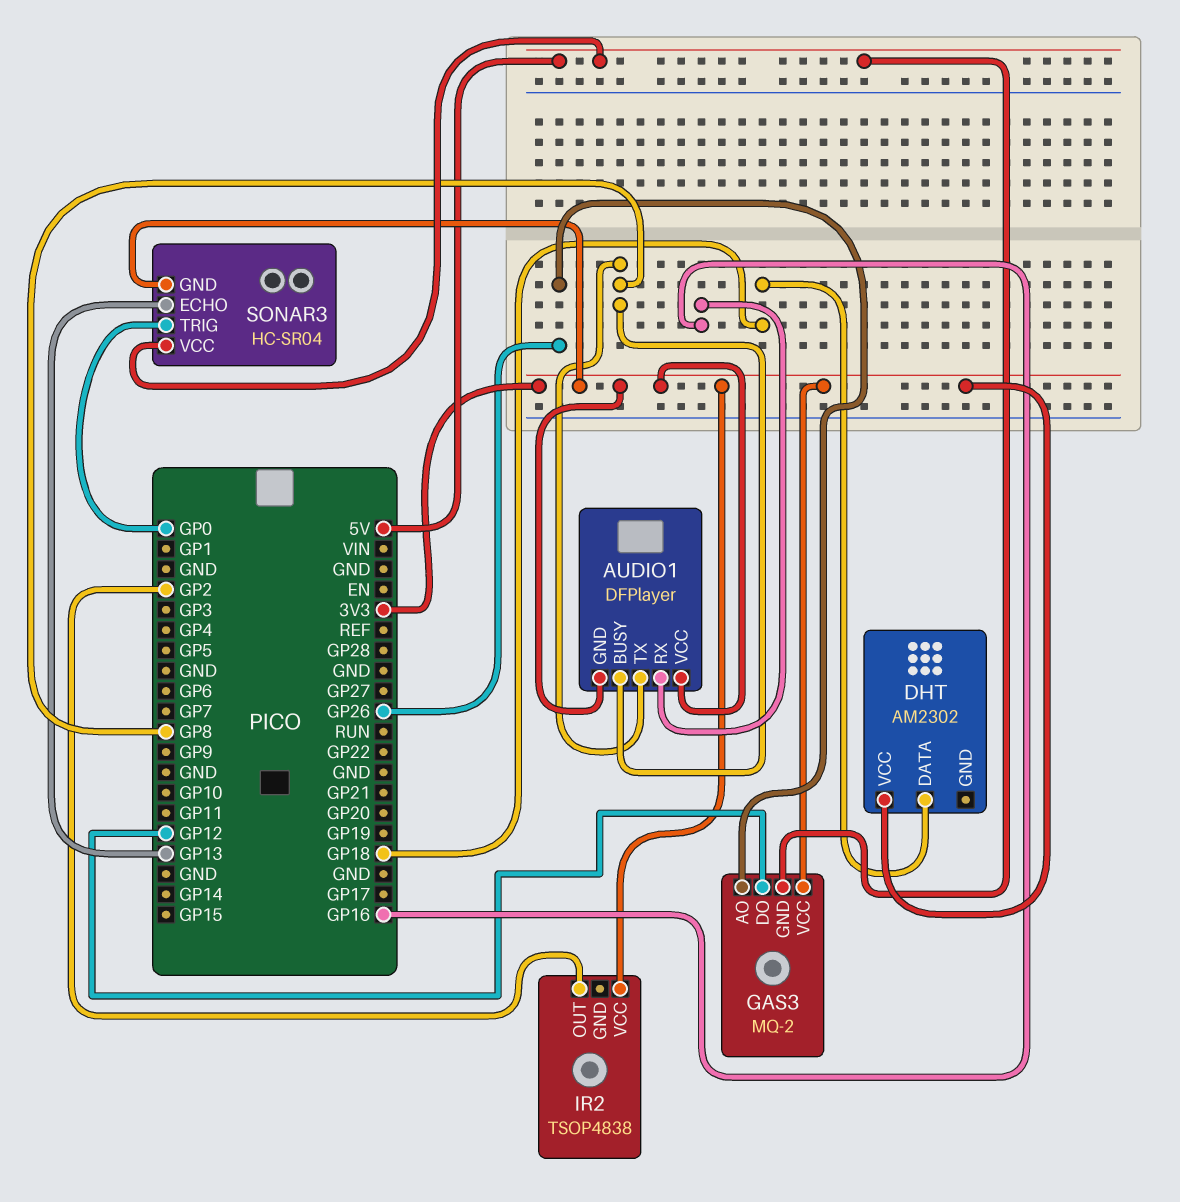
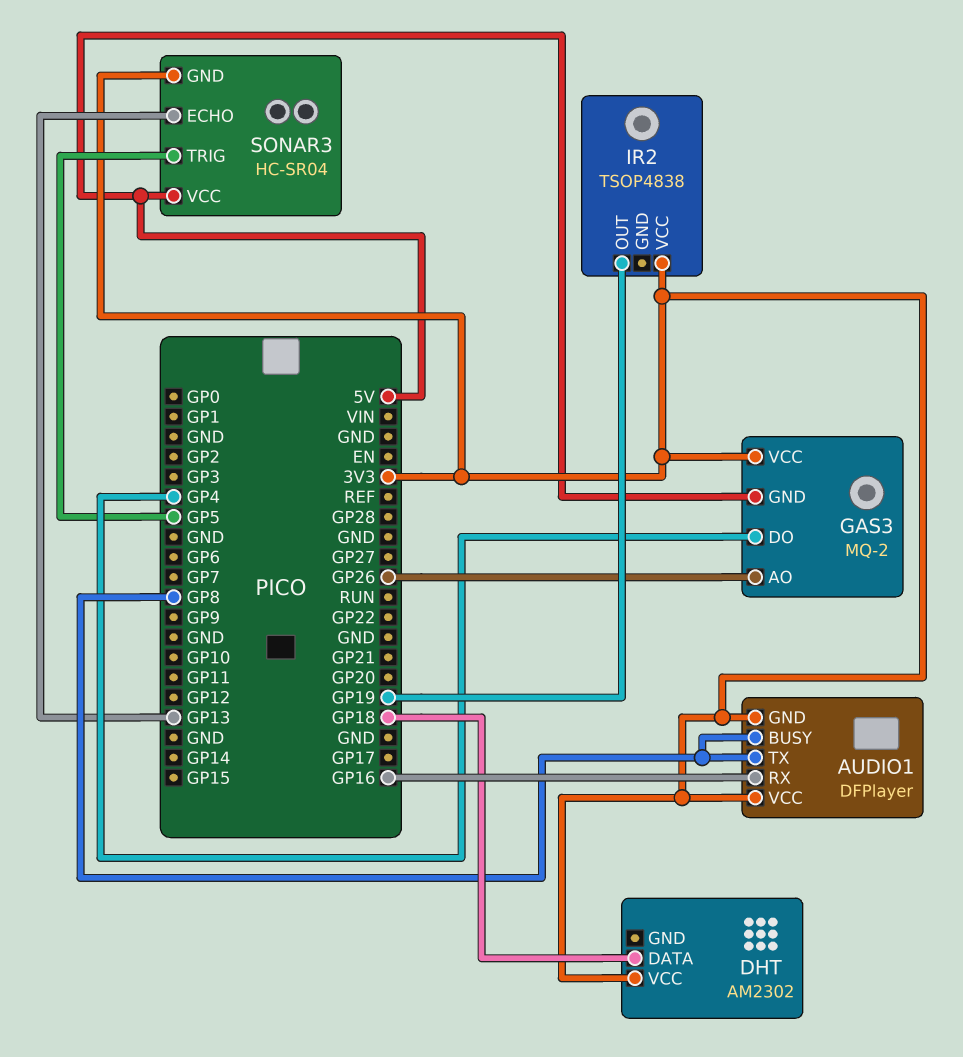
GAS3 pin DO: GP12 -> GP4
IR2 pin OUT: GP2 -> GP19
SONAR3 pin TRIG: GP0 -> GP5

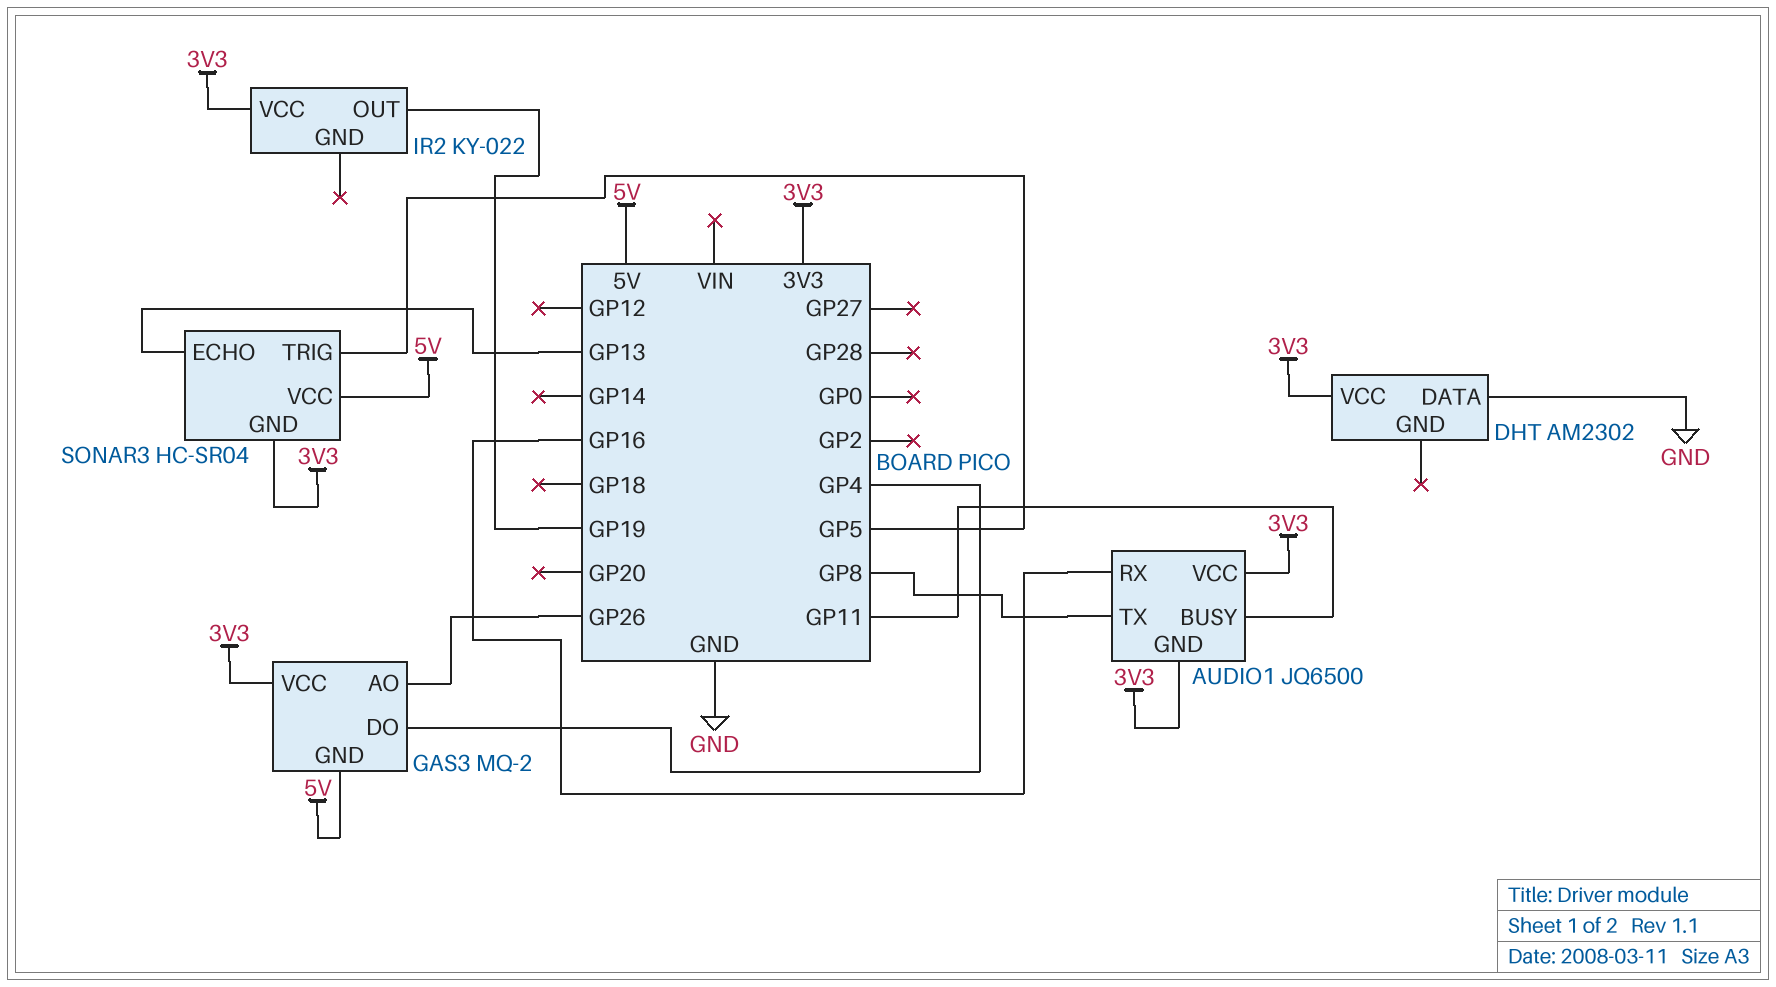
AUDIO1: DFPlayer -> JQ6500
AUDIO1 pin BUSY: GP8 -> GP11
DHT pin DATA: GP18 -> GND
IR2: TSOP4838 -> KY-022

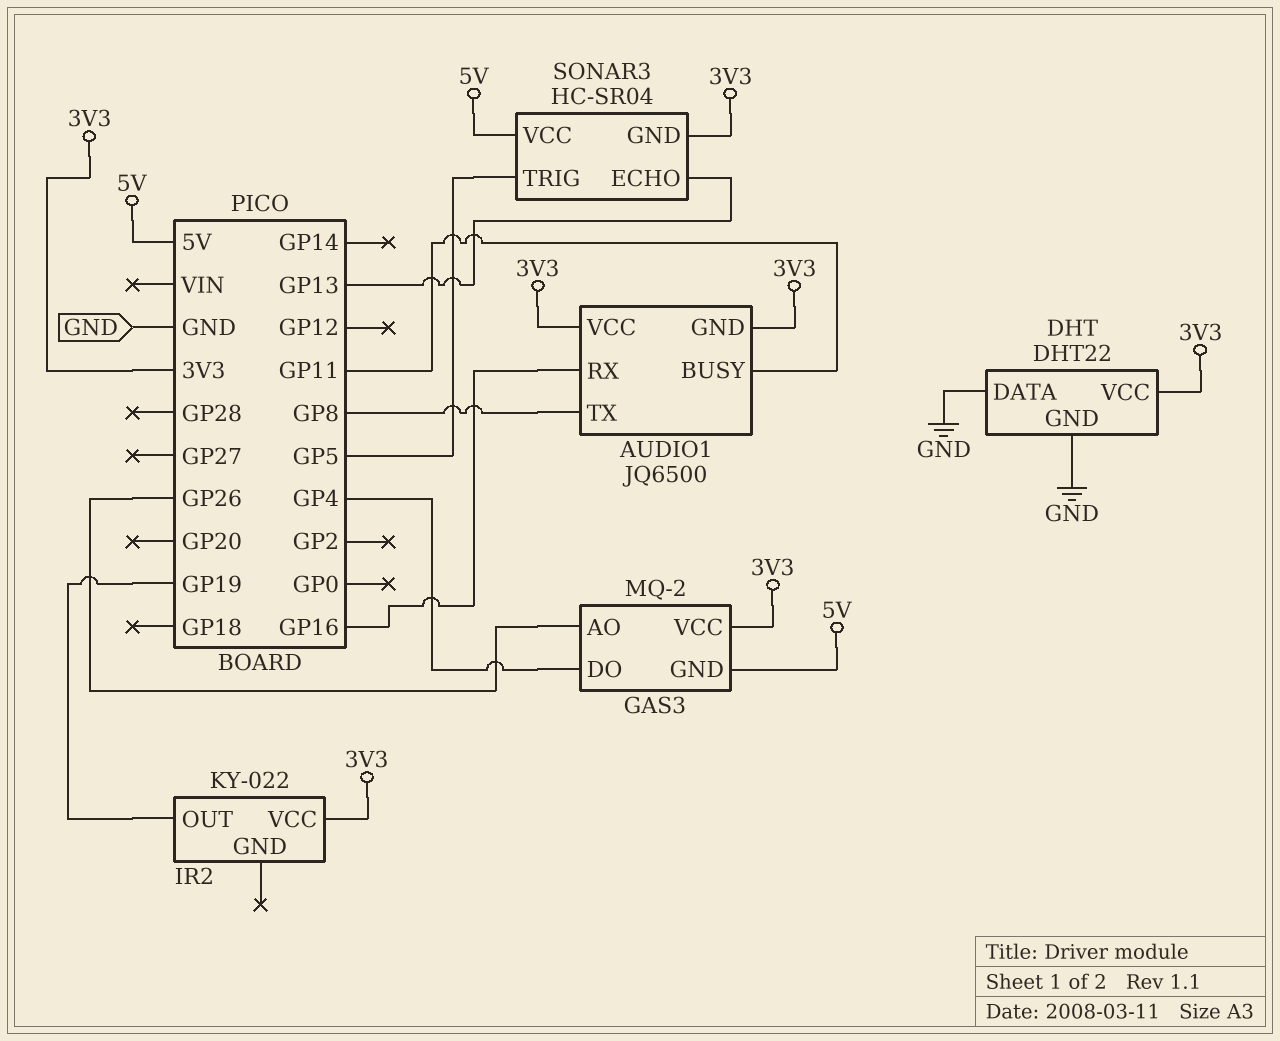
DHT: AM2302 -> DHT22
DHT pin GND: none -> GND

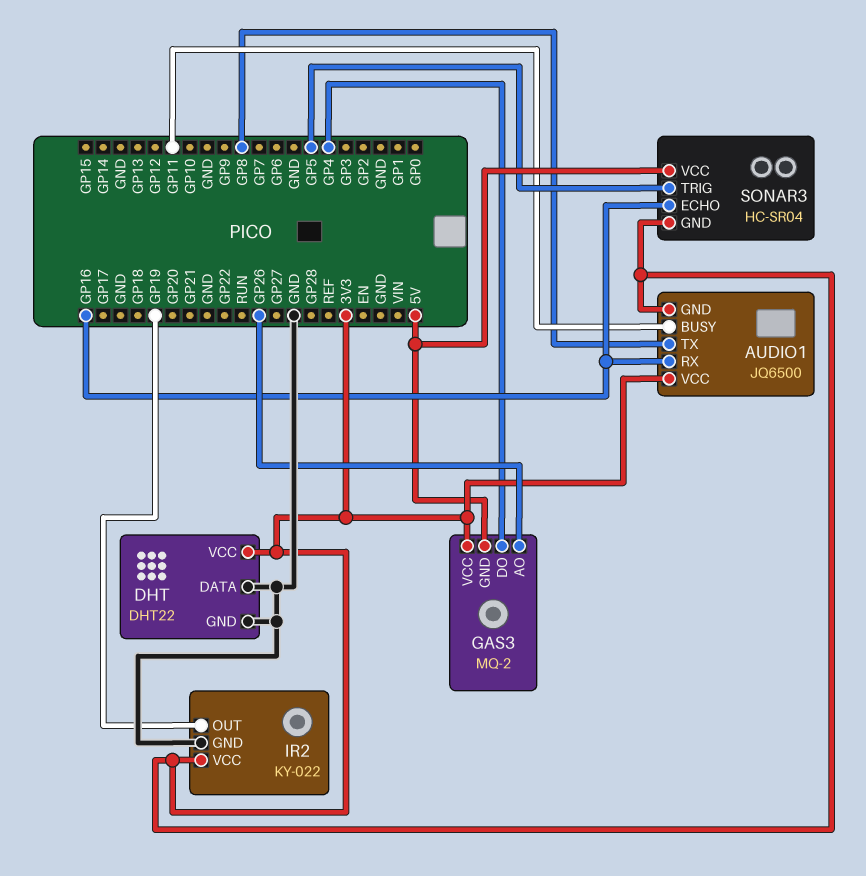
IR2 pin GND: none -> GND
SONAR3 pin ECHO: GP13 -> GP16

